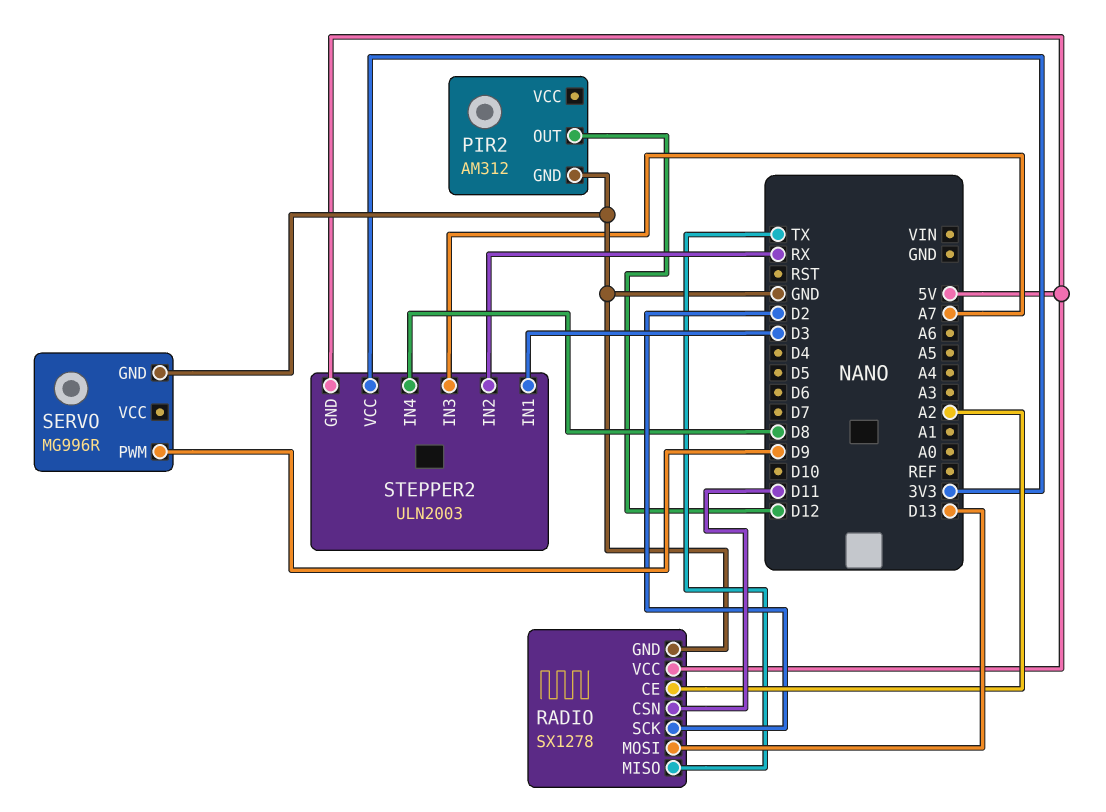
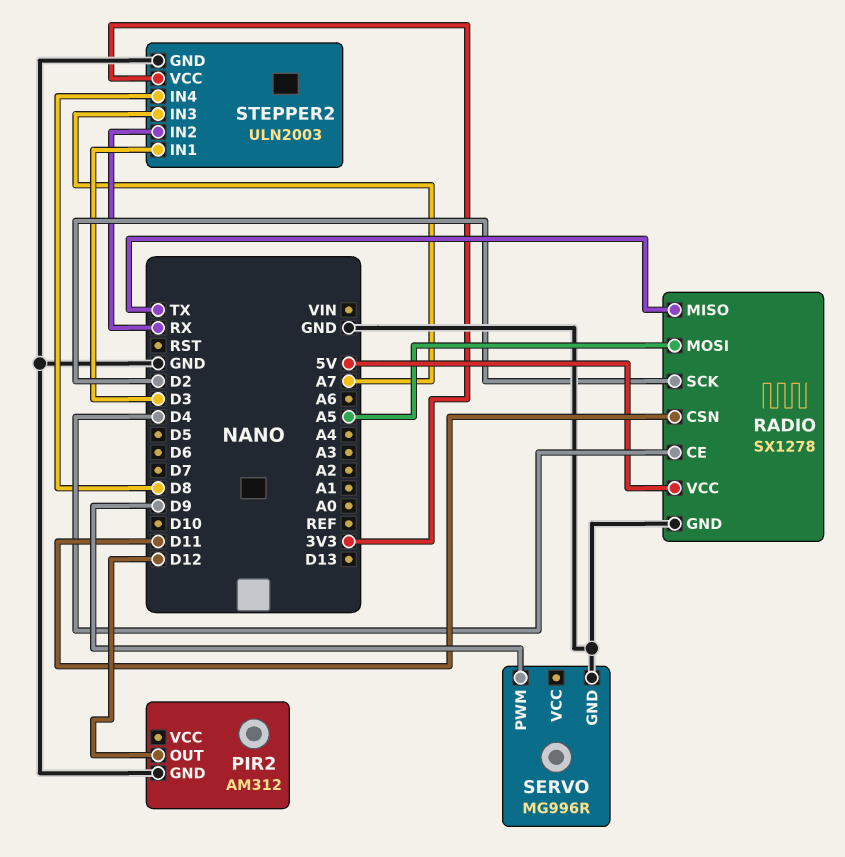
RADIO pin CE: A2 -> D4
RADIO pin MOSI: D13 -> A5
STEPPER2 pin GND: 5V -> GND

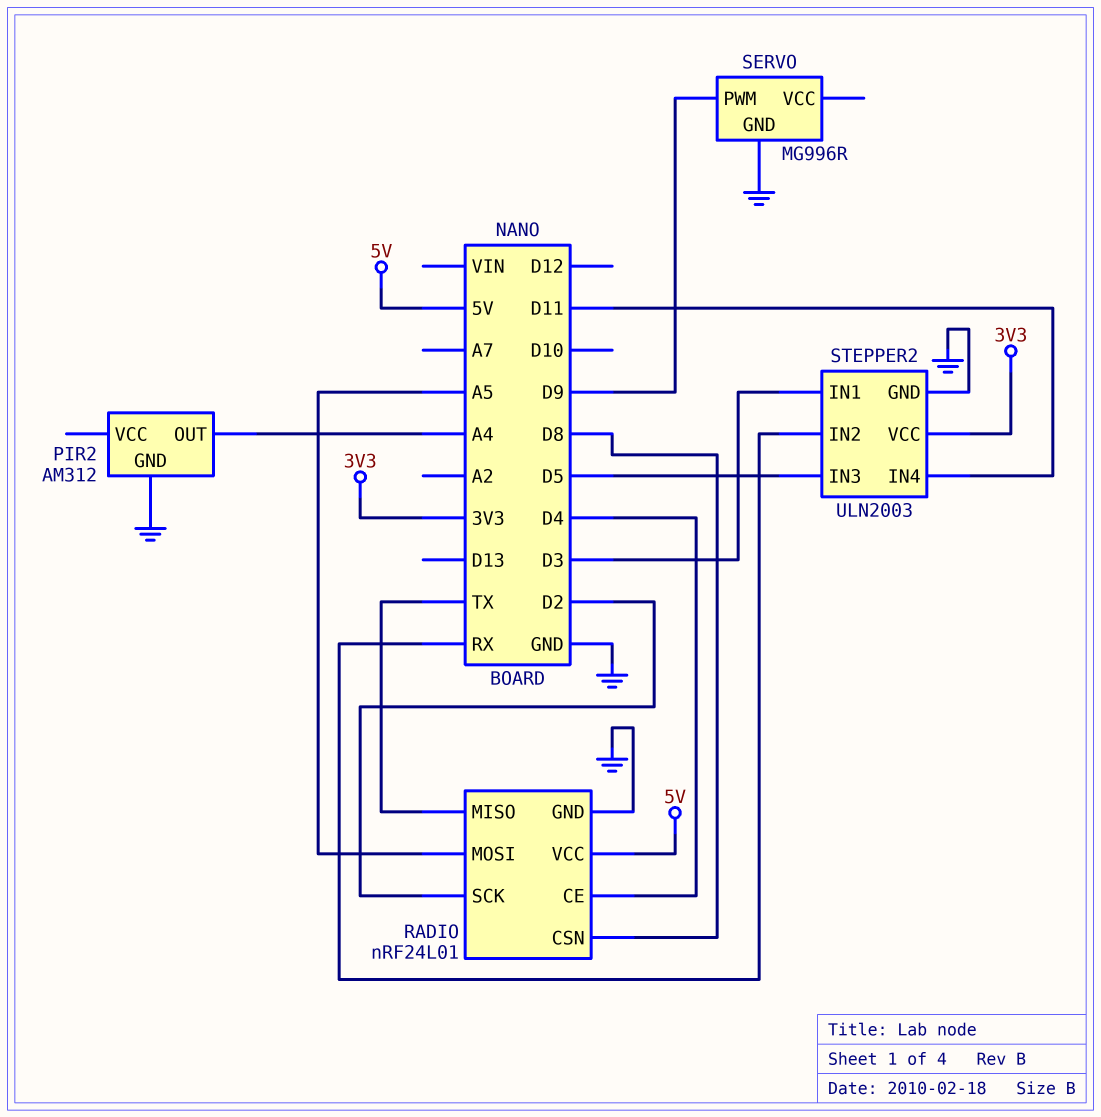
PIR2 pin OUT: D12 -> A4
RADIO: SX1278 -> nRF24L01
RADIO pin CSN: D11 -> D8
STEPPER2 pin IN3: A7 -> D5
STEPPER2 pin IN4: D8 -> D11

